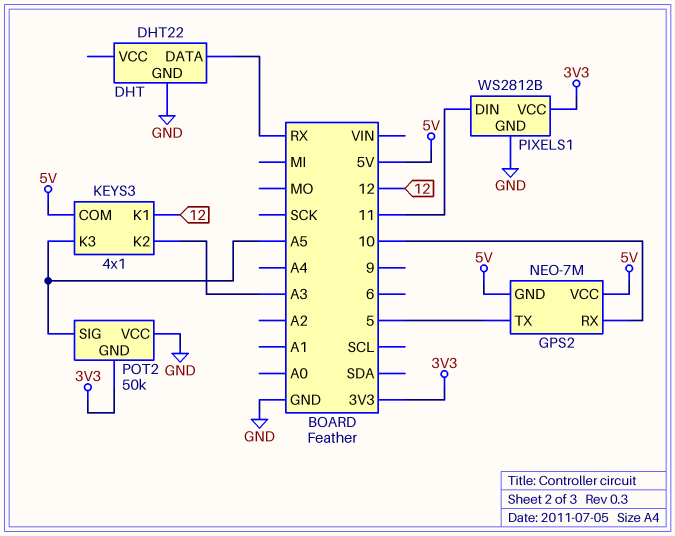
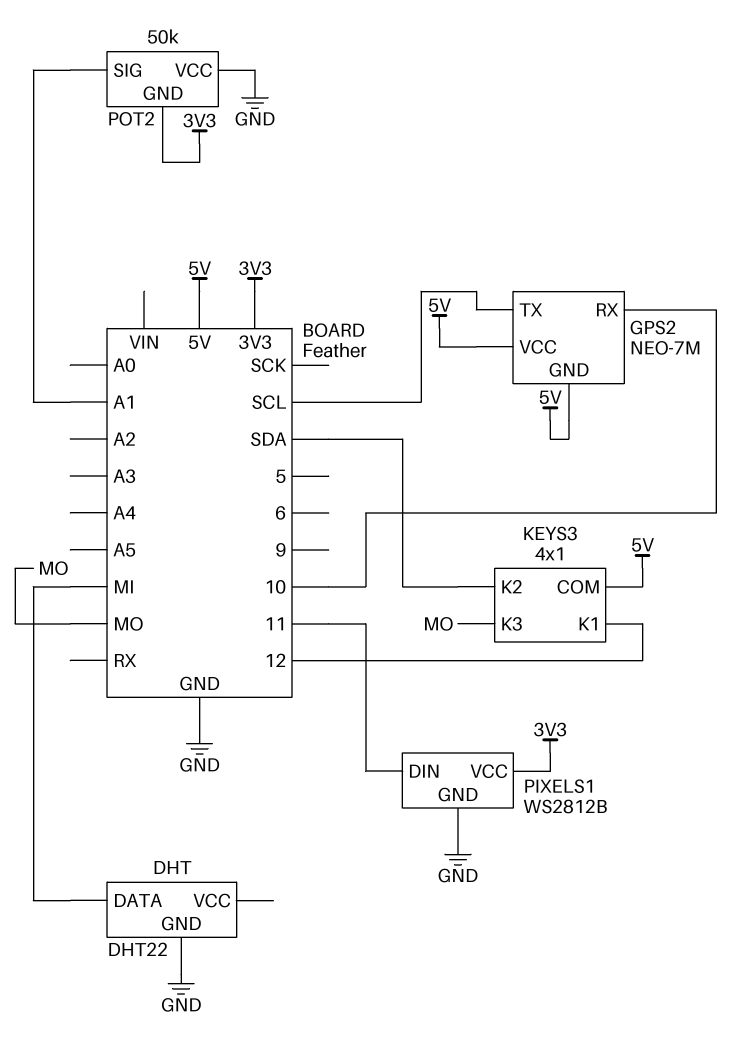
DHT pin DATA: RX -> MI
GPS2 pin TX: 5 -> SCL
KEYS3 pin K2: A3 -> SDA
KEYS3 pin K3: A5 -> MO
POT2 pin SIG: A5 -> A1

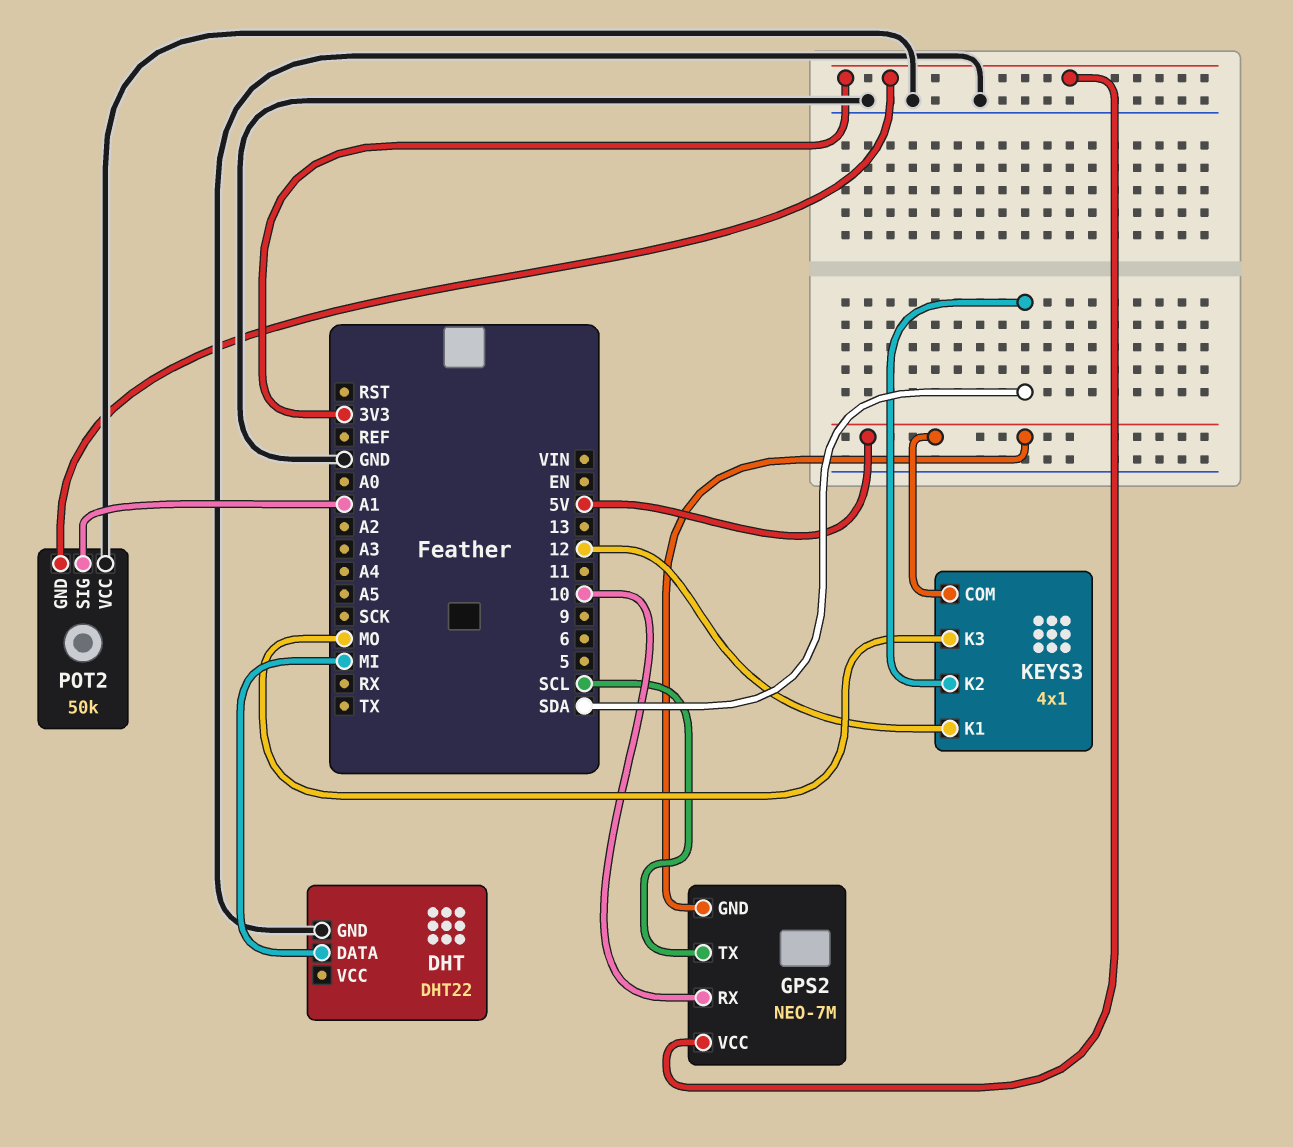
GPS2 pin VCC: 5V -> 3V3
PIXELS1: WS2812B -> none
PIXELS1 pin DIN: 11 -> none
PIXELS1 pin GND: GND -> none
PIXELS1 pin VCC: 3V3 -> none

